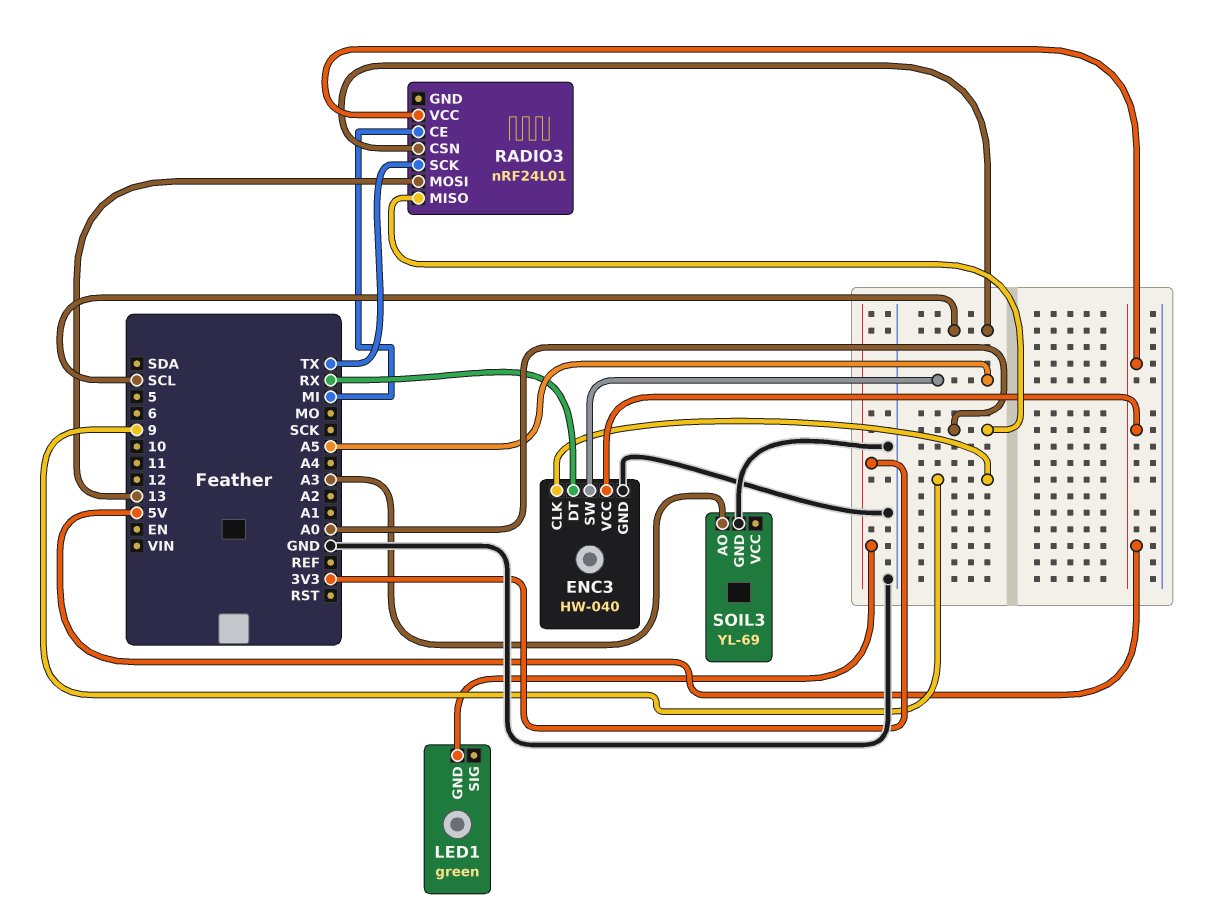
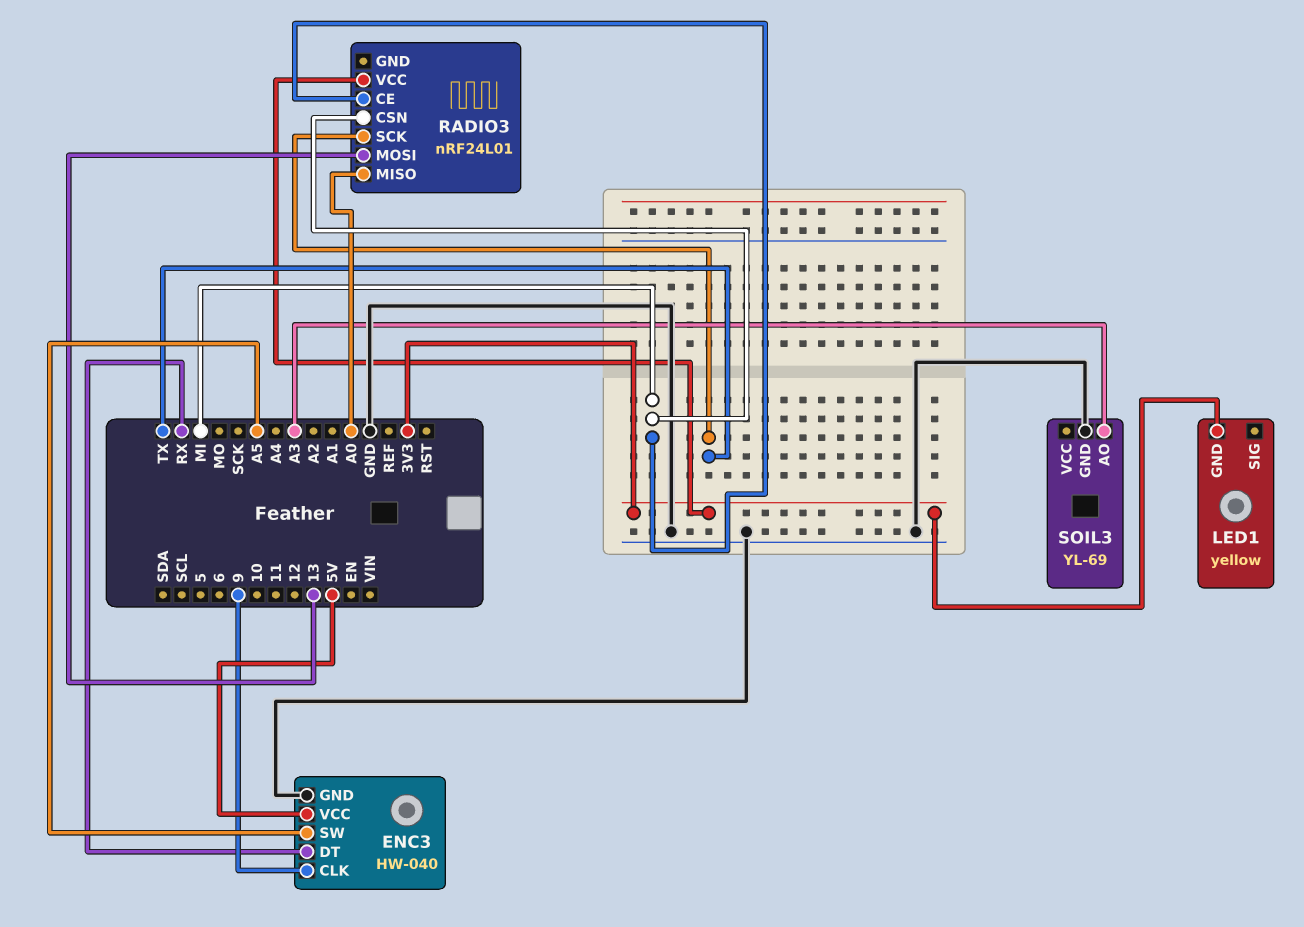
LED1: green -> yellow
RADIO3 pin CSN: SCL -> MI
RADIO3 pin VCC: 5V -> 3V3

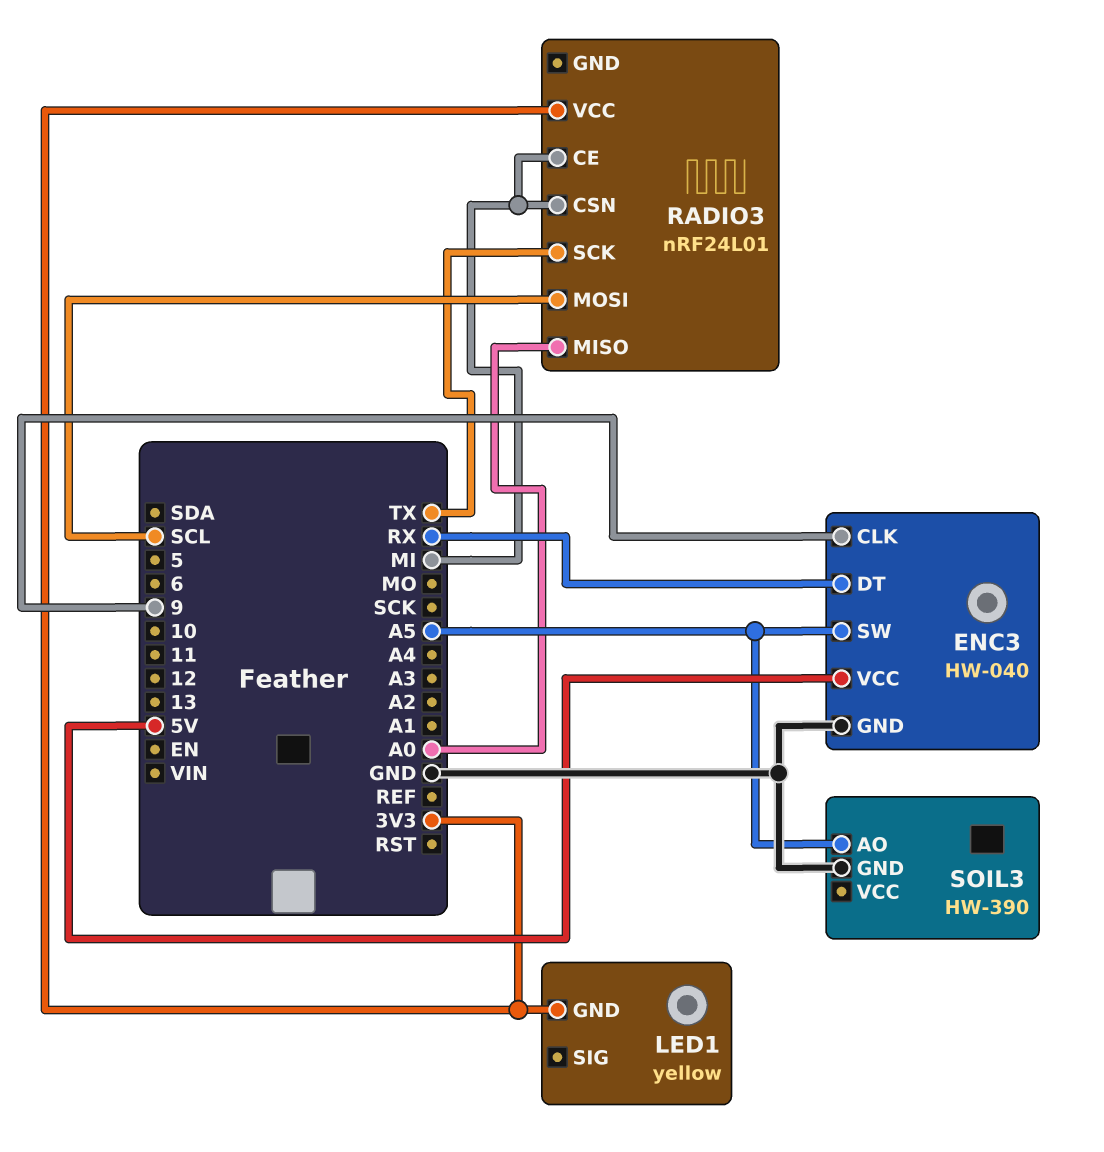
RADIO3 pin MOSI: 13 -> SCL
SOIL3: YL-69 -> HW-390
SOIL3 pin AO: A3 -> A5

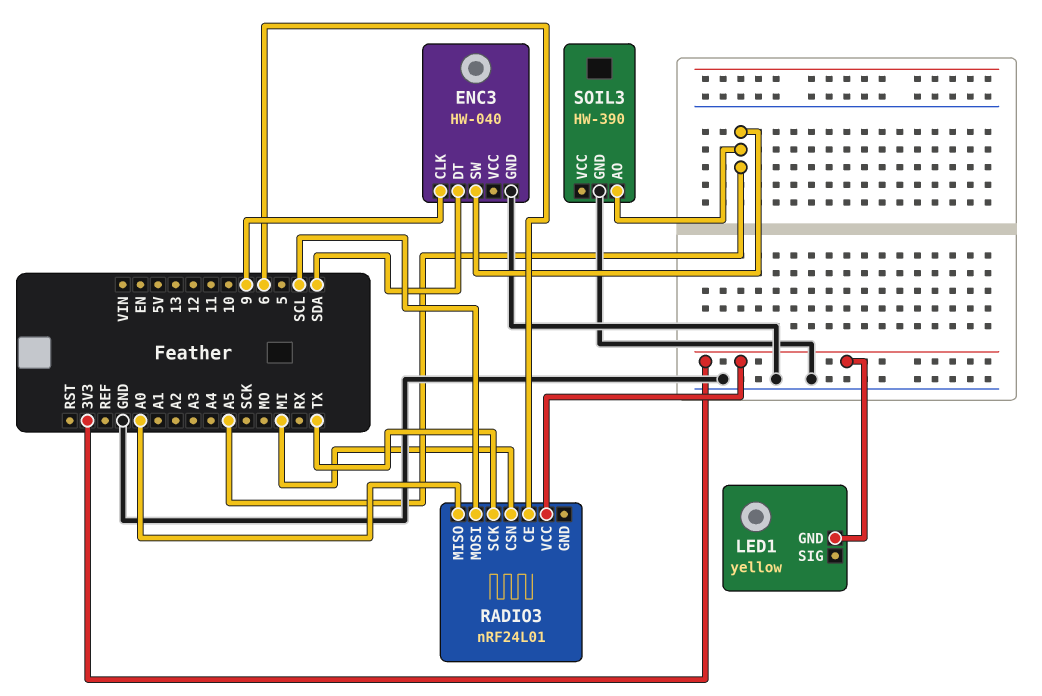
ENC3 pin DT: RX -> SDA
ENC3 pin VCC: 5V -> none
RADIO3 pin CE: MI -> 6

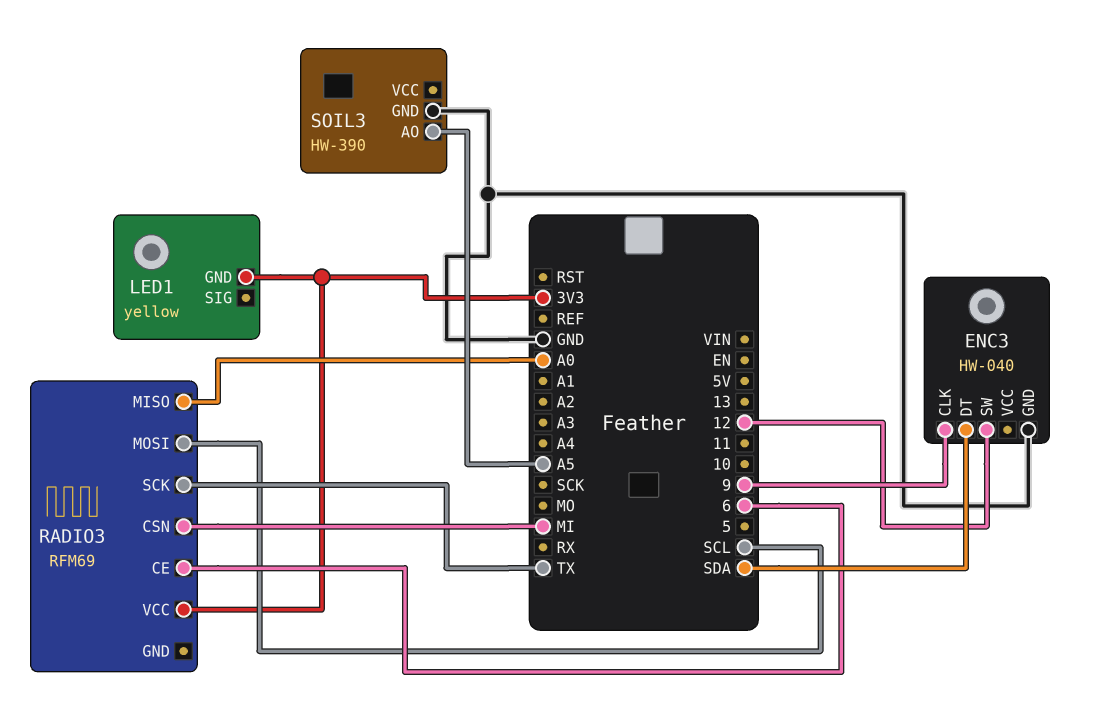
ENC3 pin SW: A5 -> 12
RADIO3: nRF24L01 -> RFM69

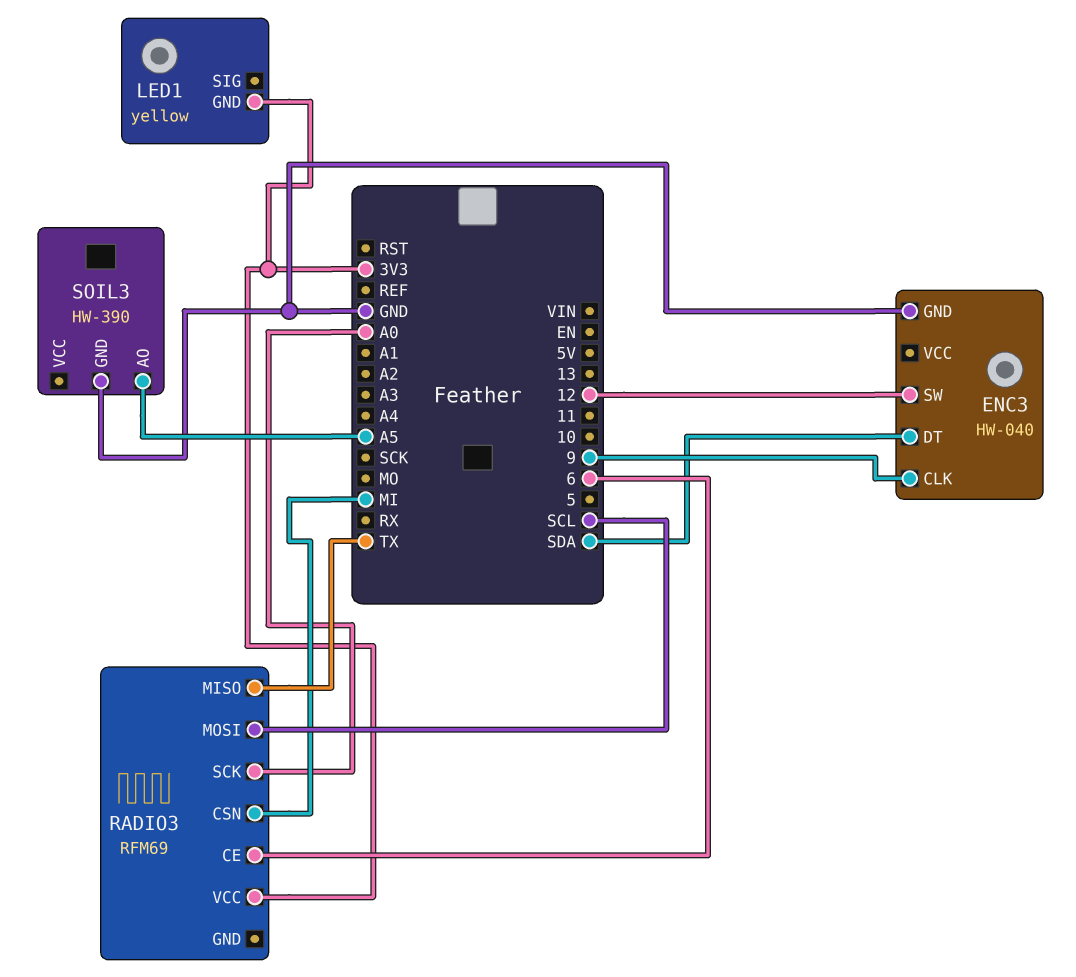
RADIO3 pin MISO: A0 -> TX
RADIO3 pin SCK: TX -> A0

